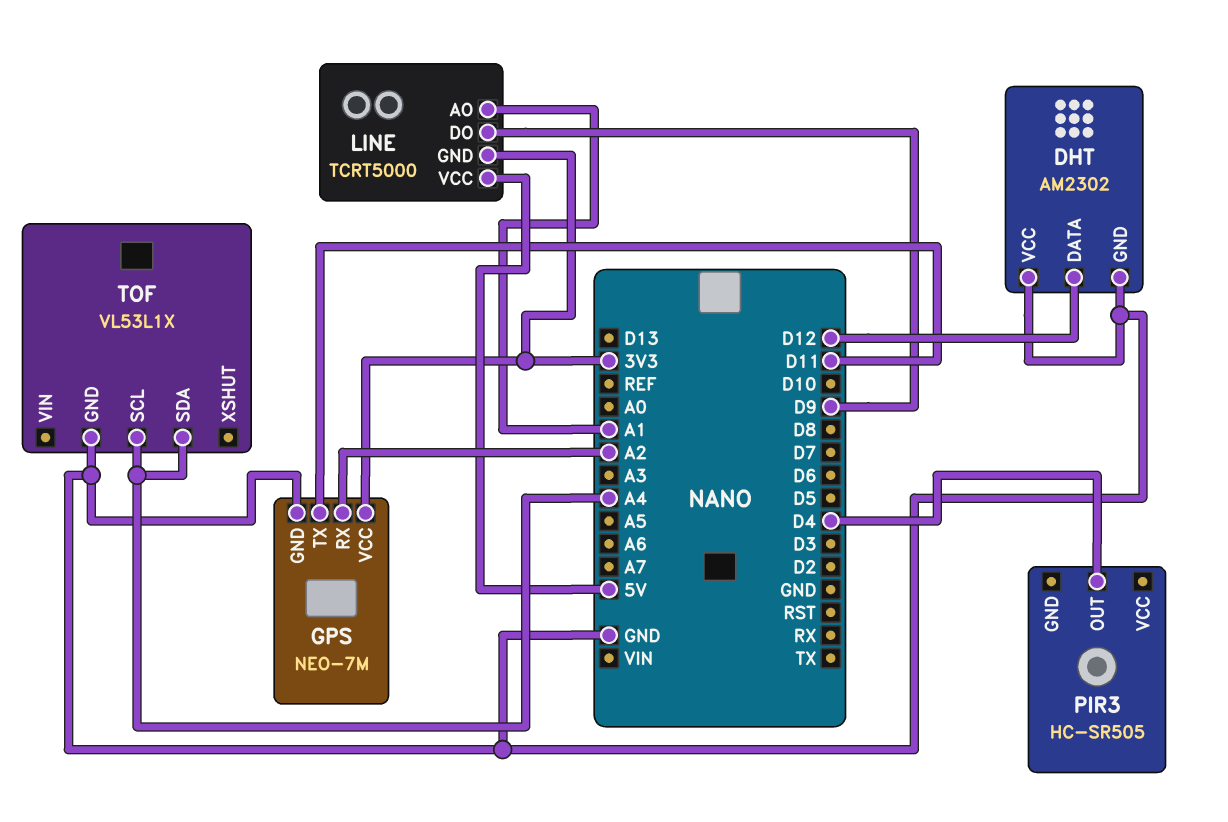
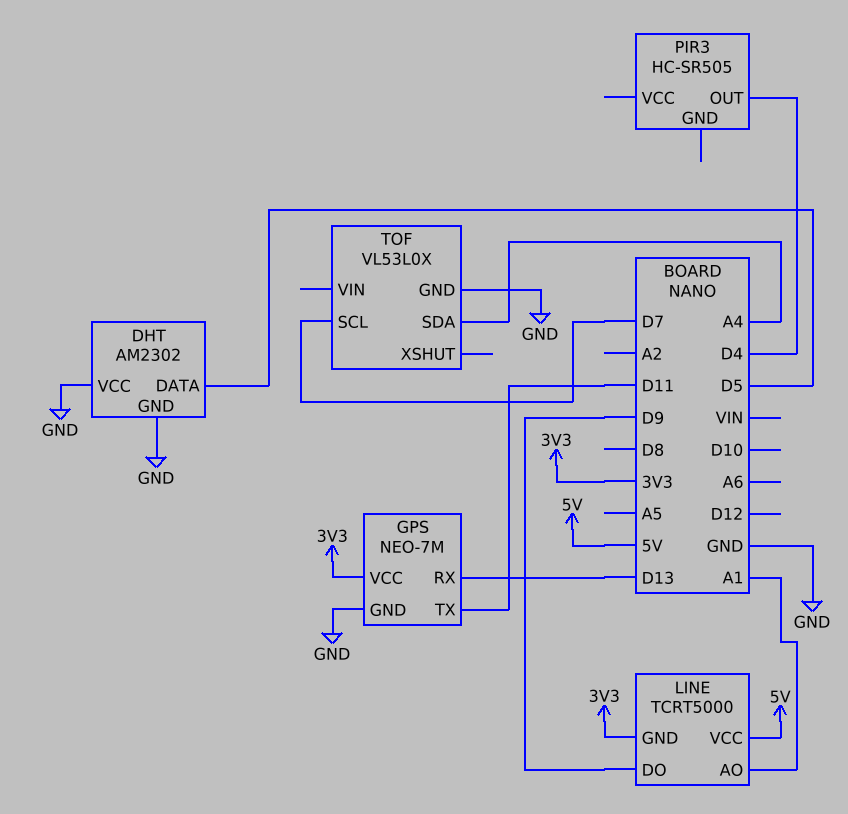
DHT pin DATA: D12 -> D5
GPS pin RX: A2 -> D13
TOF: VL53L1X -> VL53L0X
TOF pin SCL: A4 -> D7

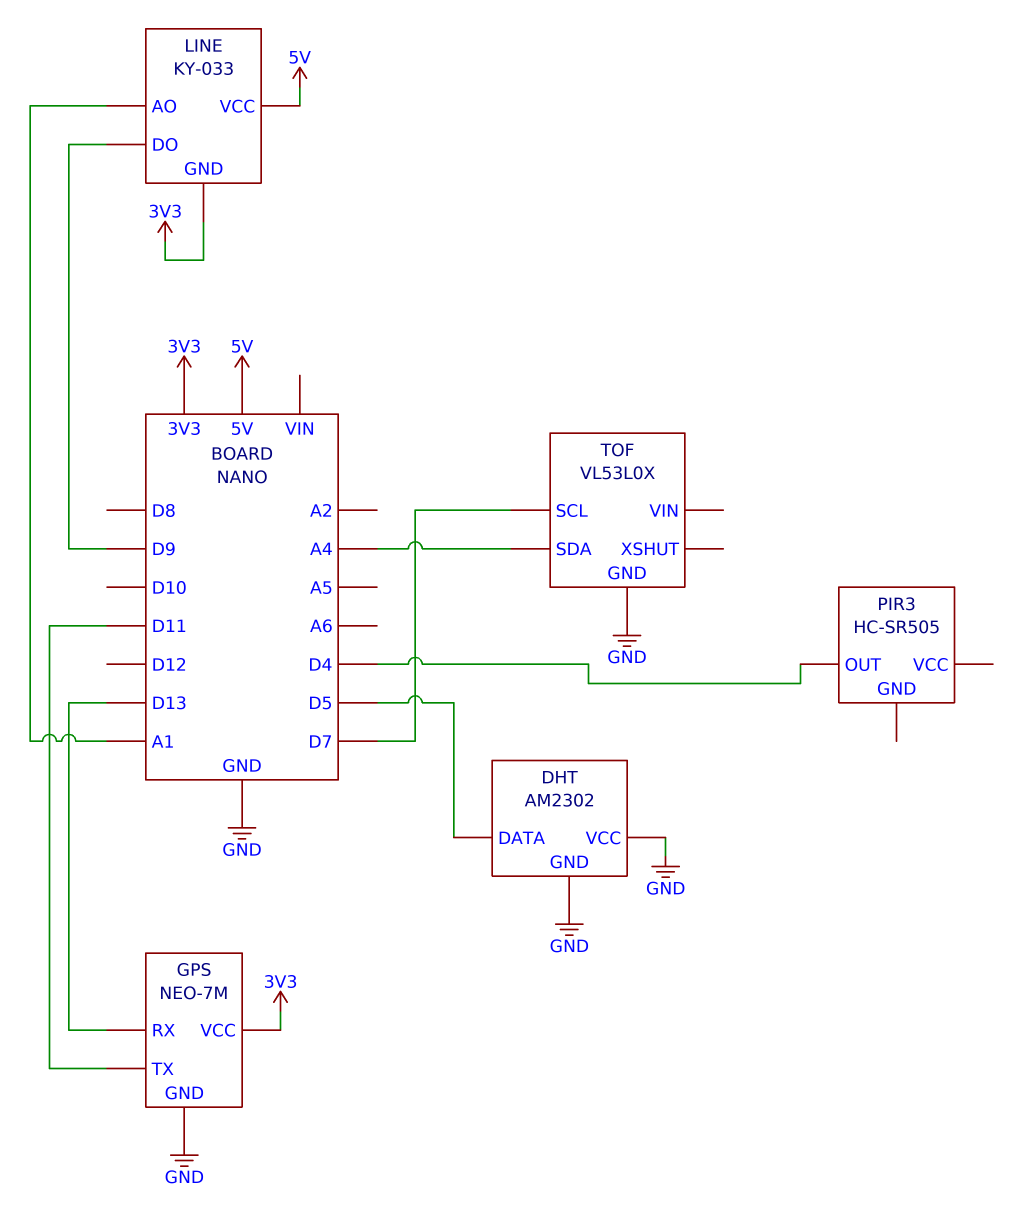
LINE: TCRT5000 -> KY-033

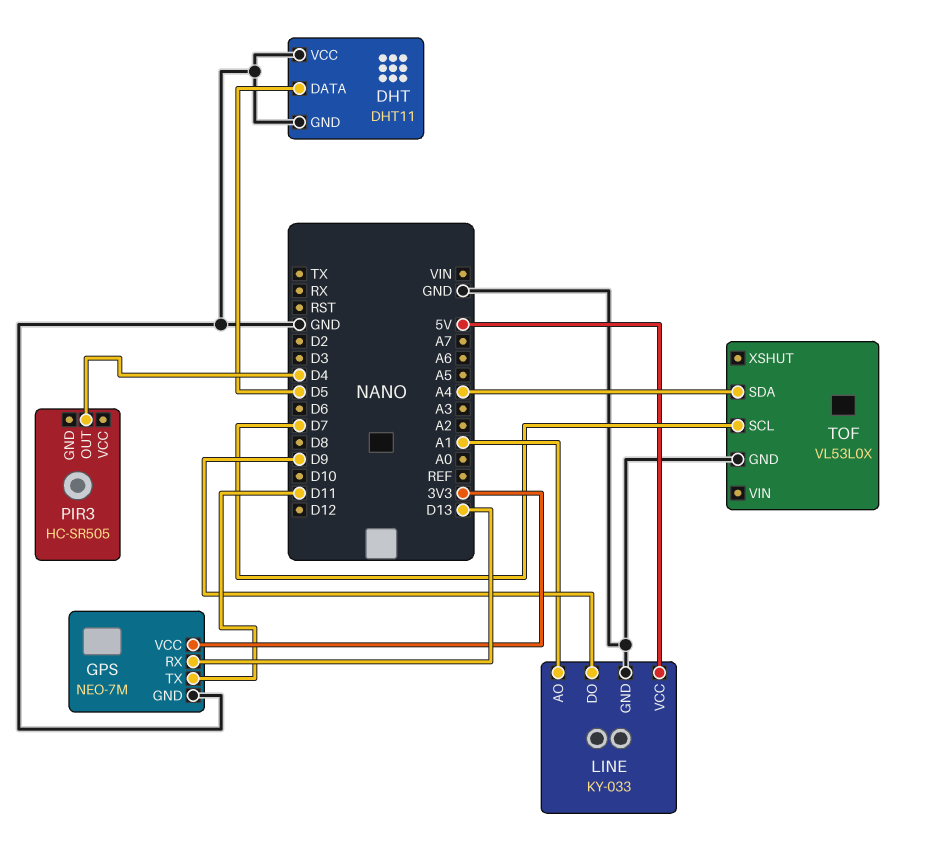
DHT: AM2302 -> DHT11
LINE pin GND: 3V3 -> GND

